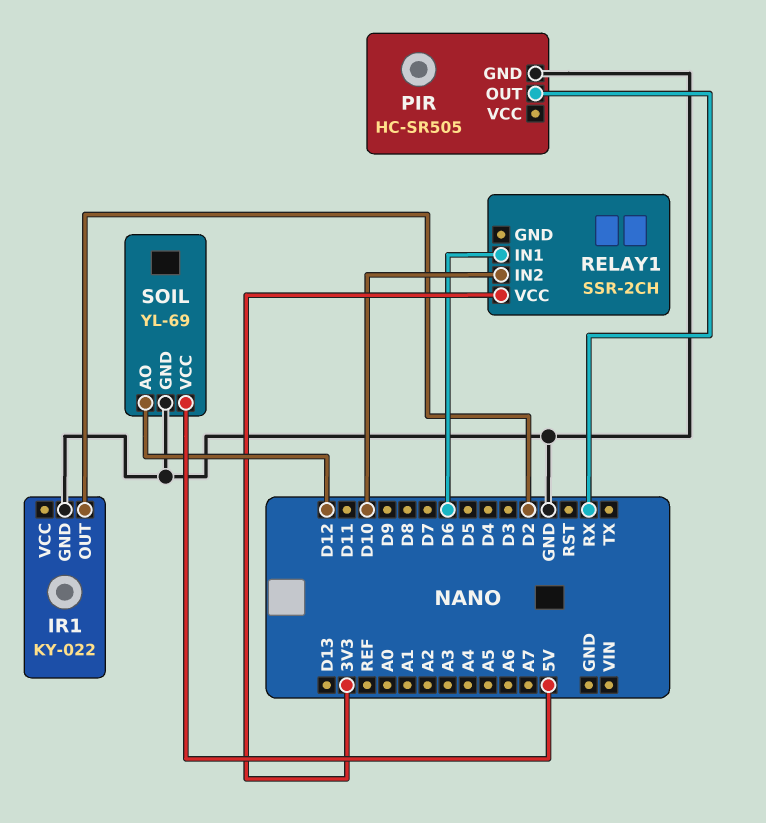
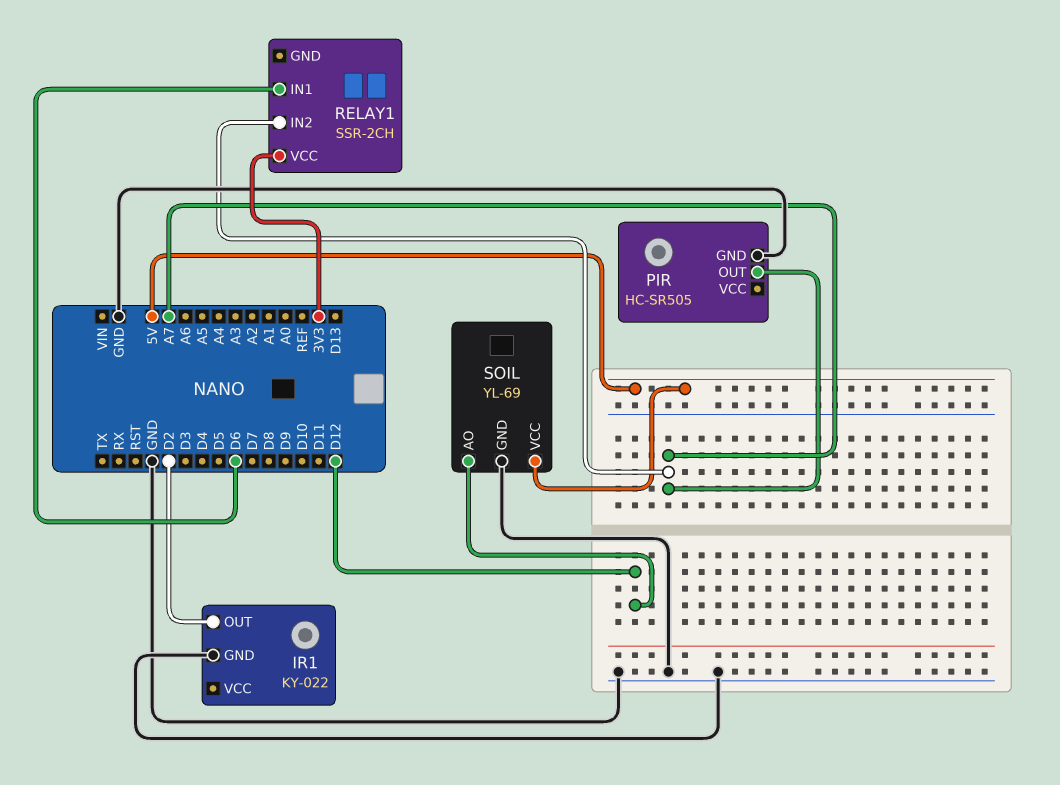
PIR pin OUT: RX -> A7
RELAY1 pin IN2: D10 -> A7

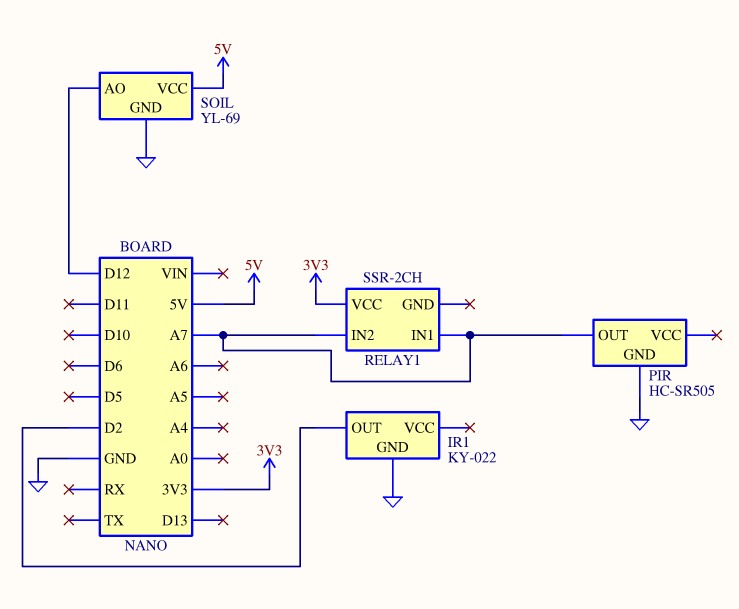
RELAY1 pin IN1: D6 -> A7

